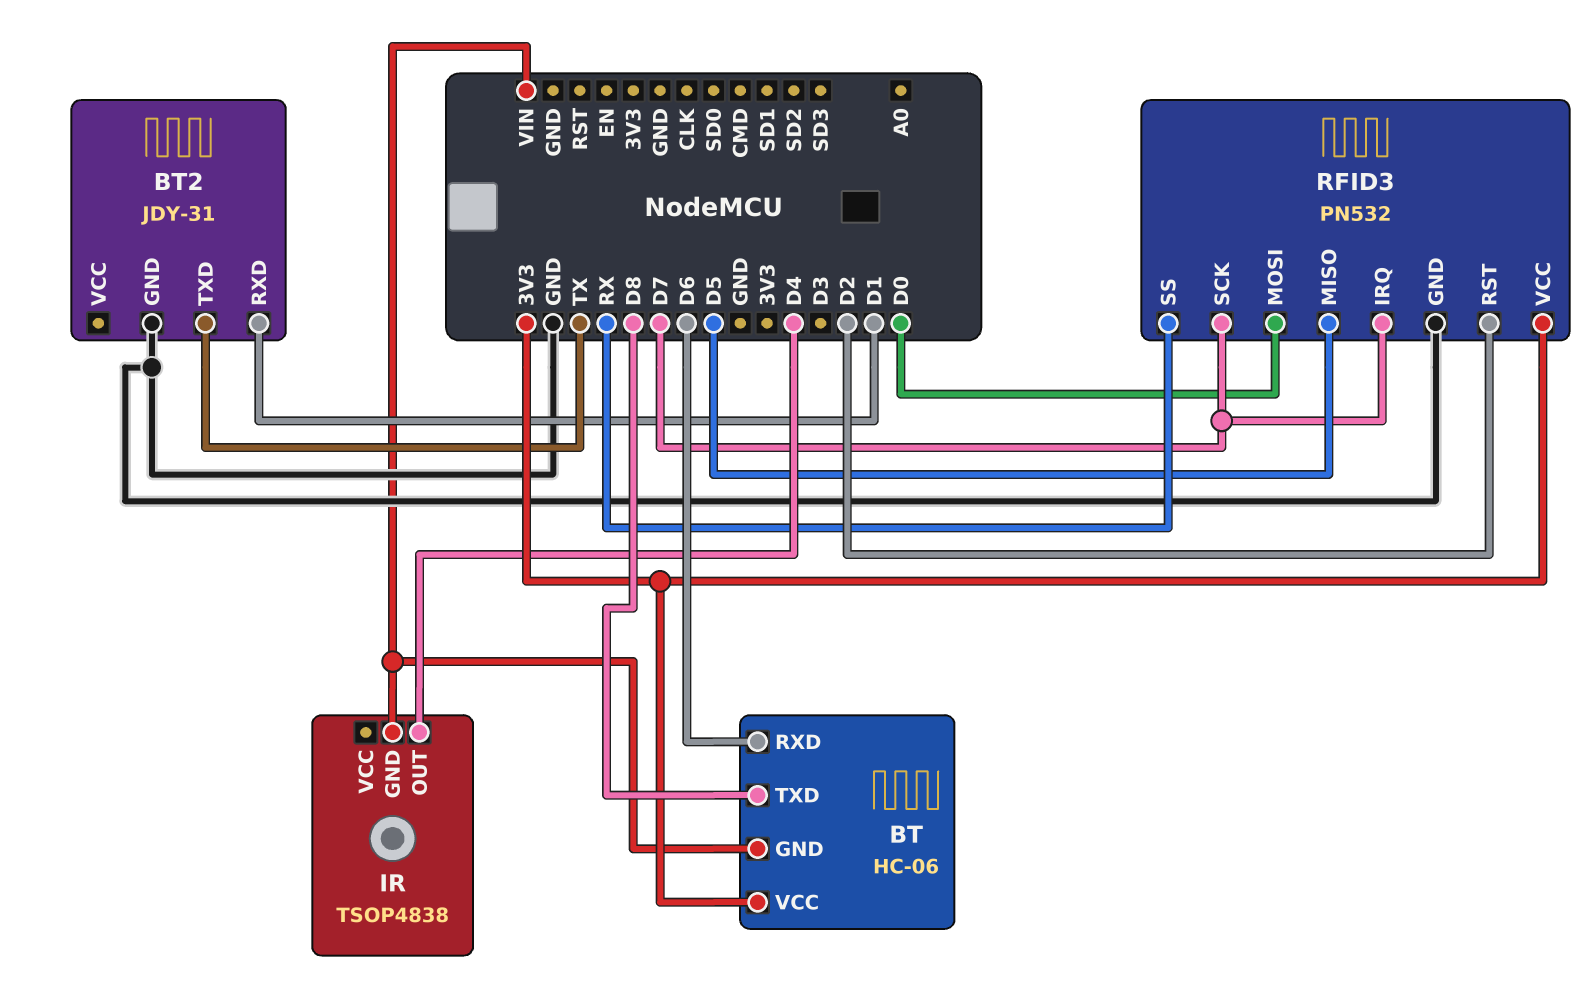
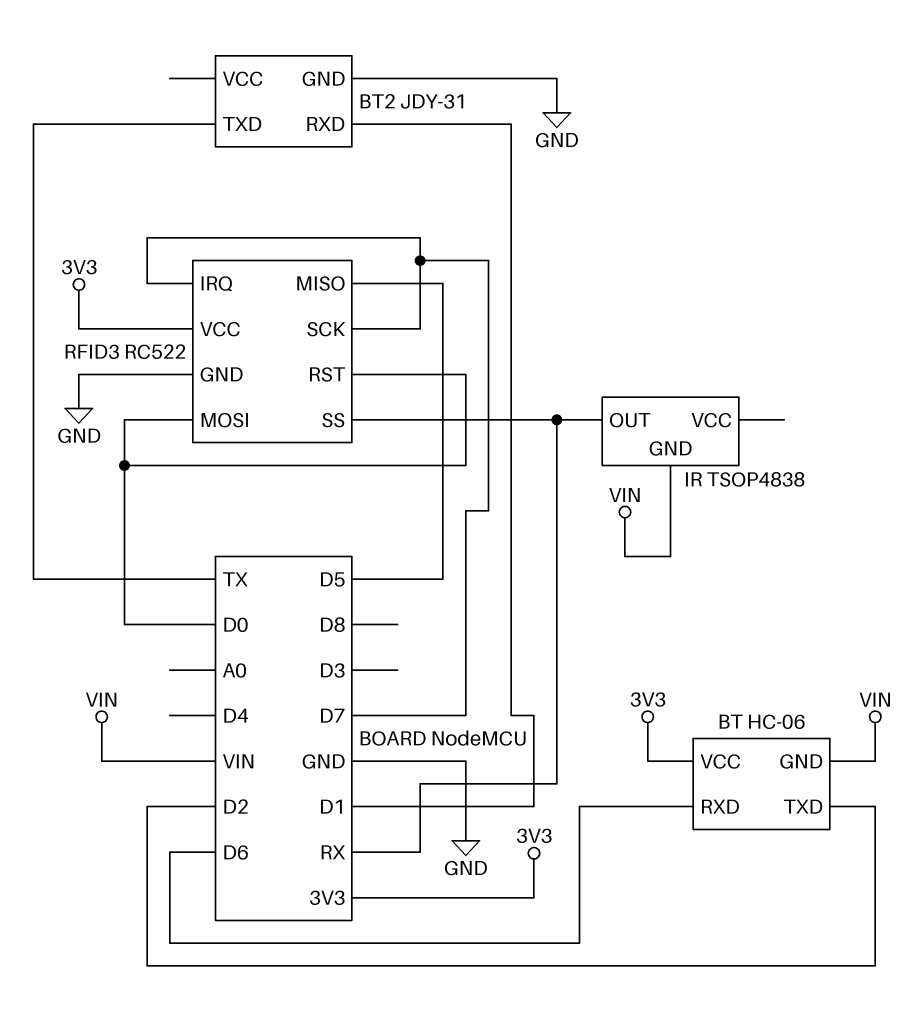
BT pin TXD: D8 -> D2
IR pin OUT: D4 -> RX
RFID3: PN532 -> RC522
RFID3 pin RST: D2 -> D0

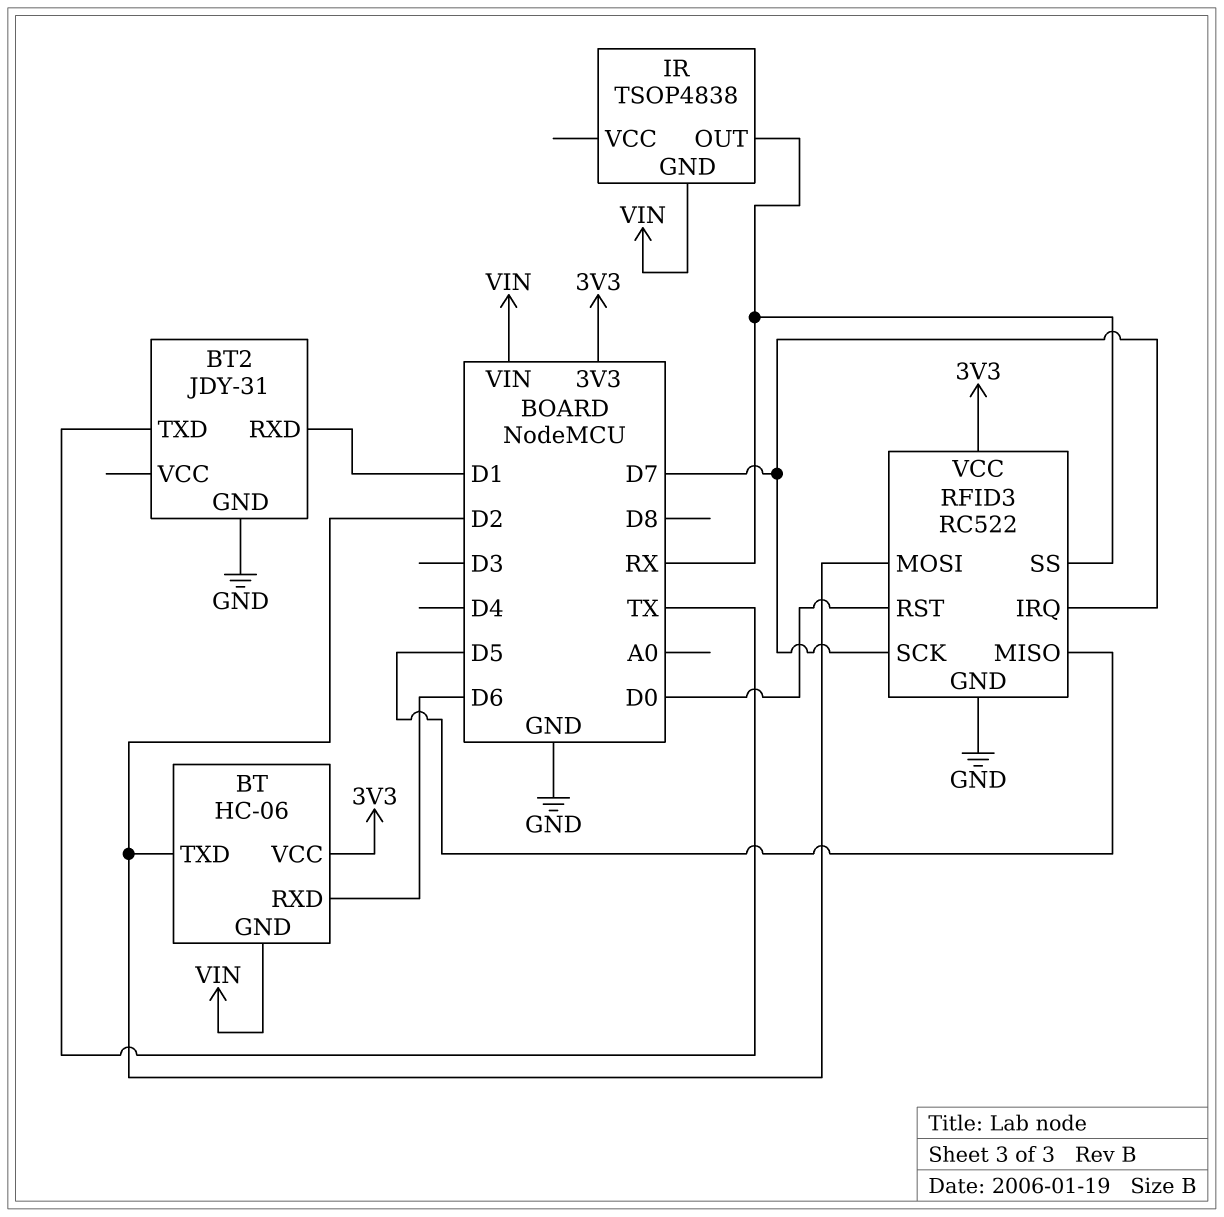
RFID3 pin MOSI: D0 -> D2

